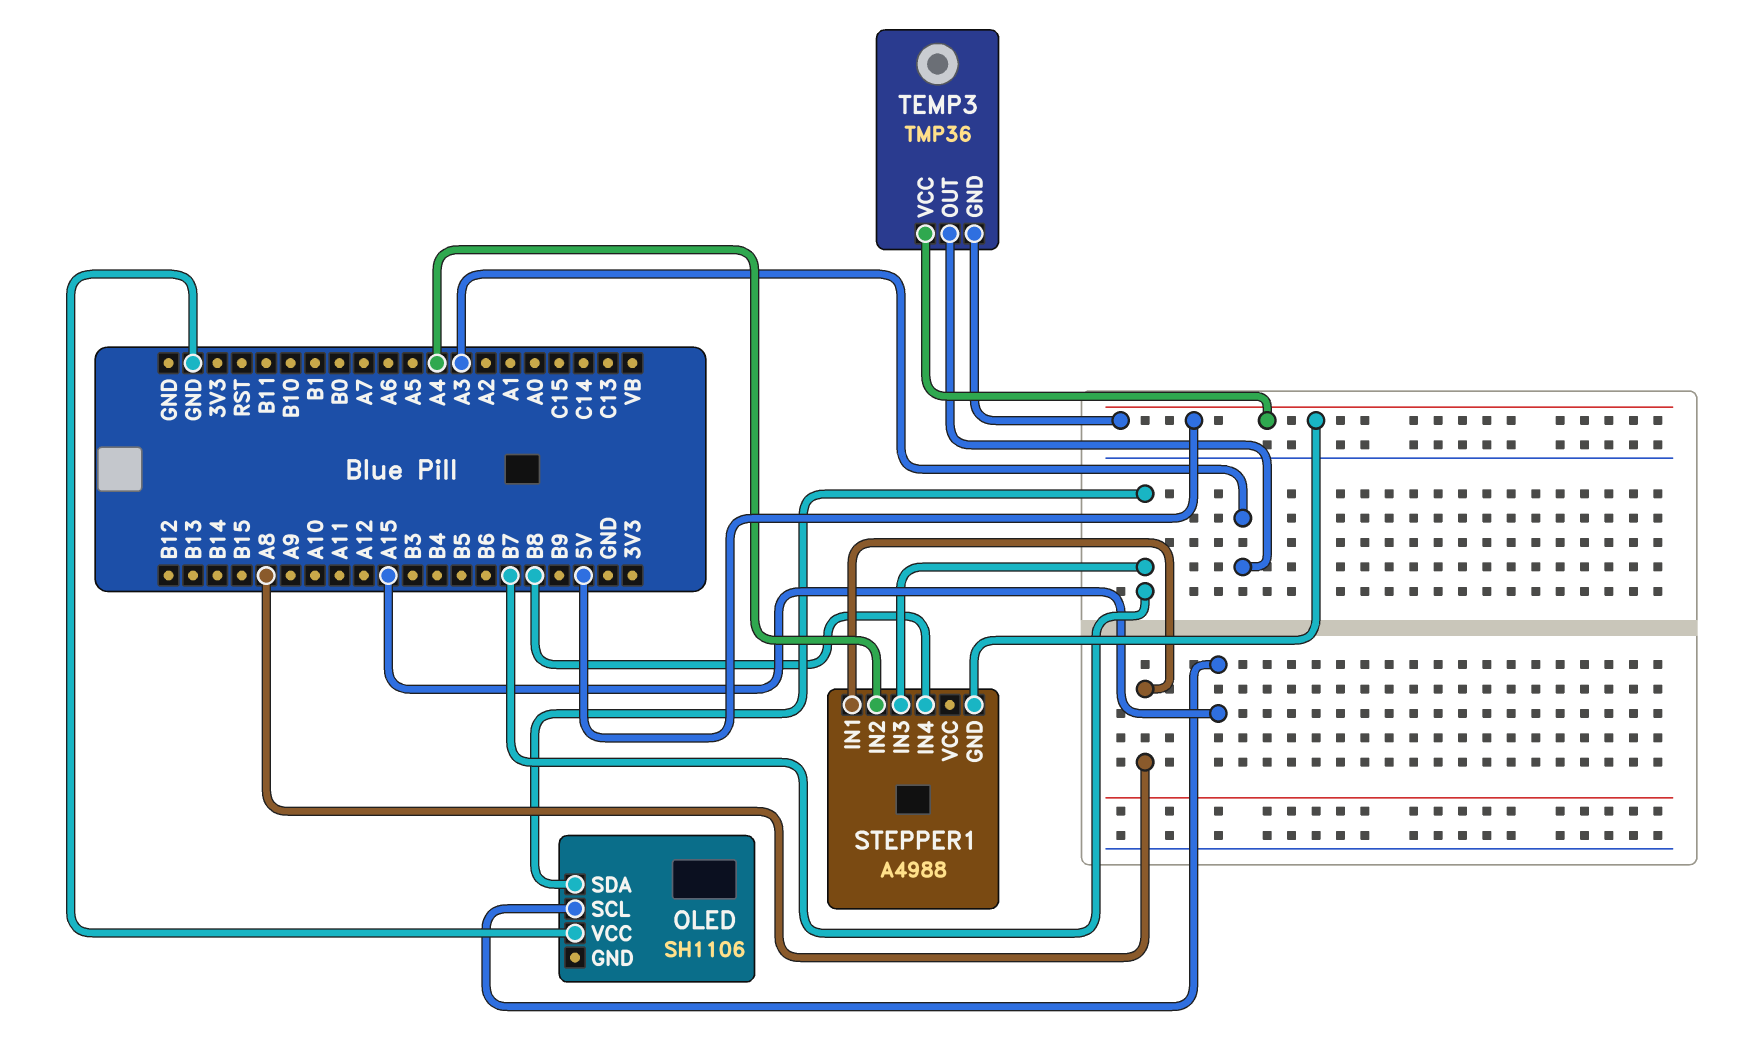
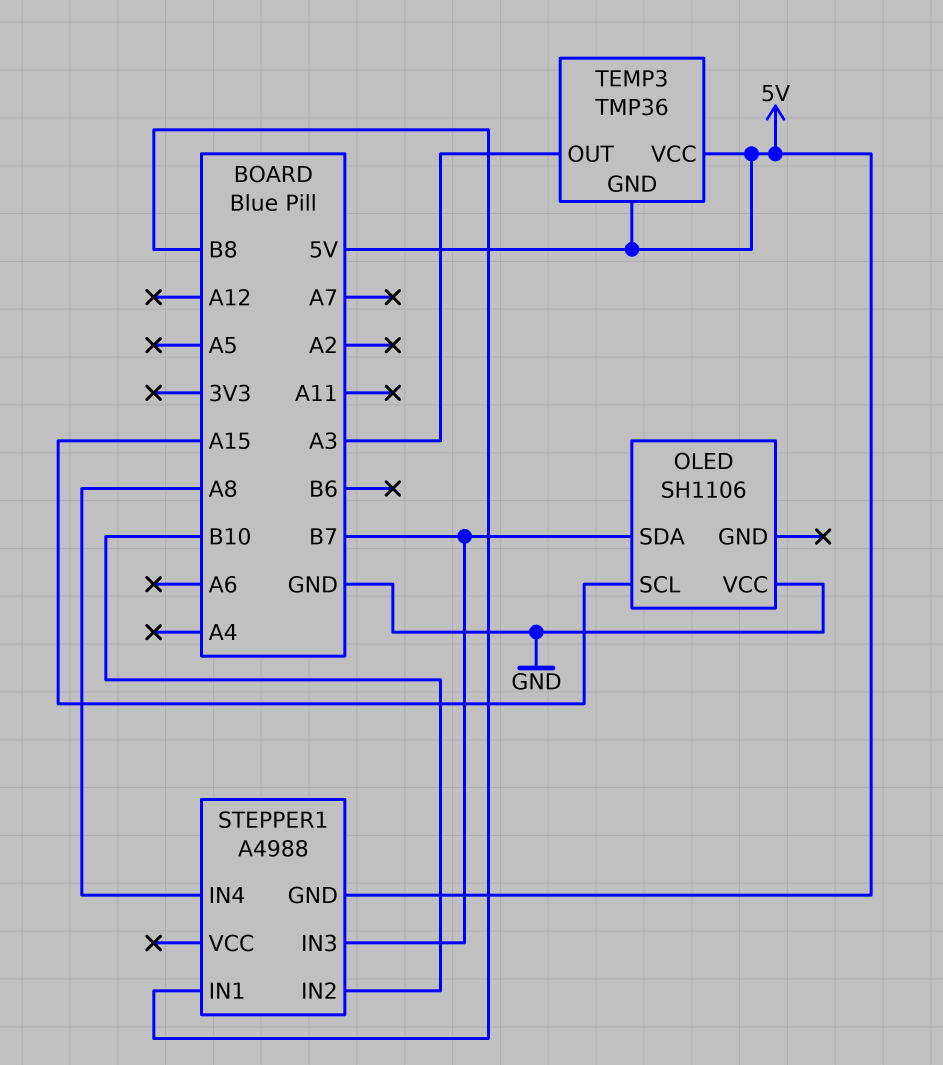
STEPPER1 pin IN1: A8 -> B8
STEPPER1 pin IN2: A4 -> B10
STEPPER1 pin IN4: B8 -> A8

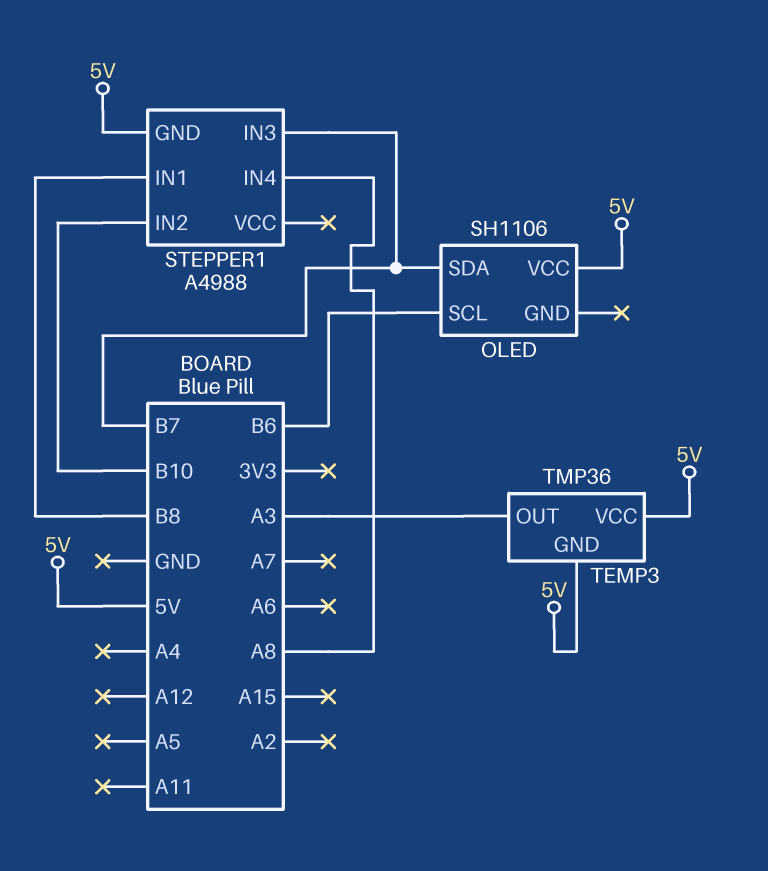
OLED pin SCL: A15 -> B6
OLED pin VCC: GND -> 5V

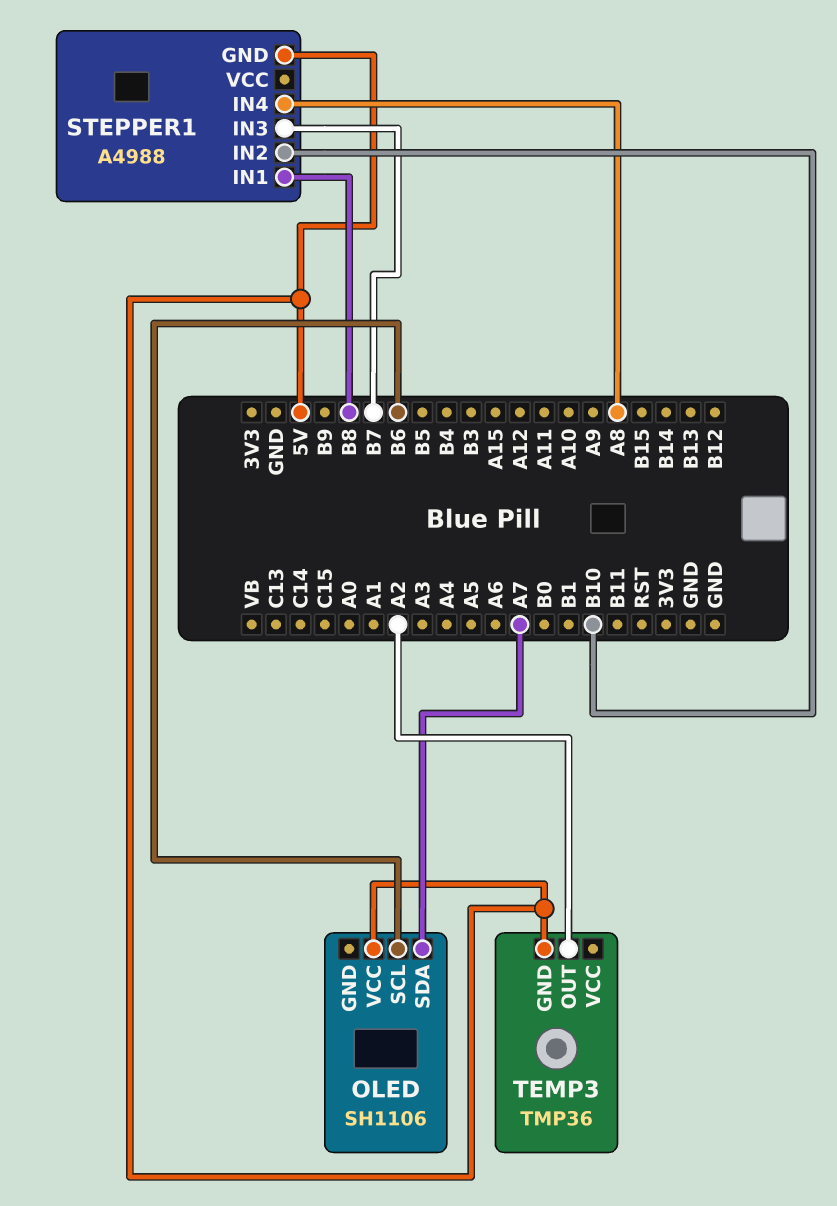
OLED pin SDA: B7 -> A7
TEMP3 pin OUT: A3 -> A2
TEMP3 pin VCC: 5V -> none

